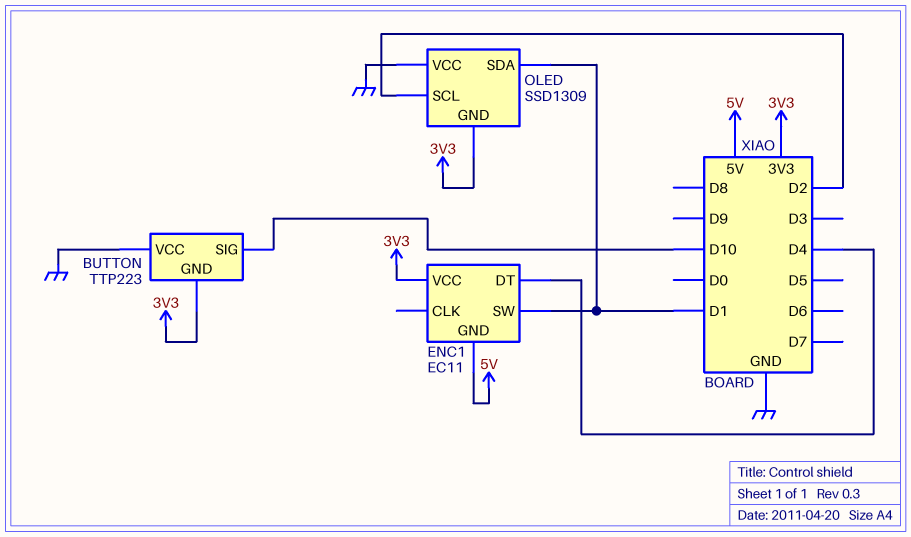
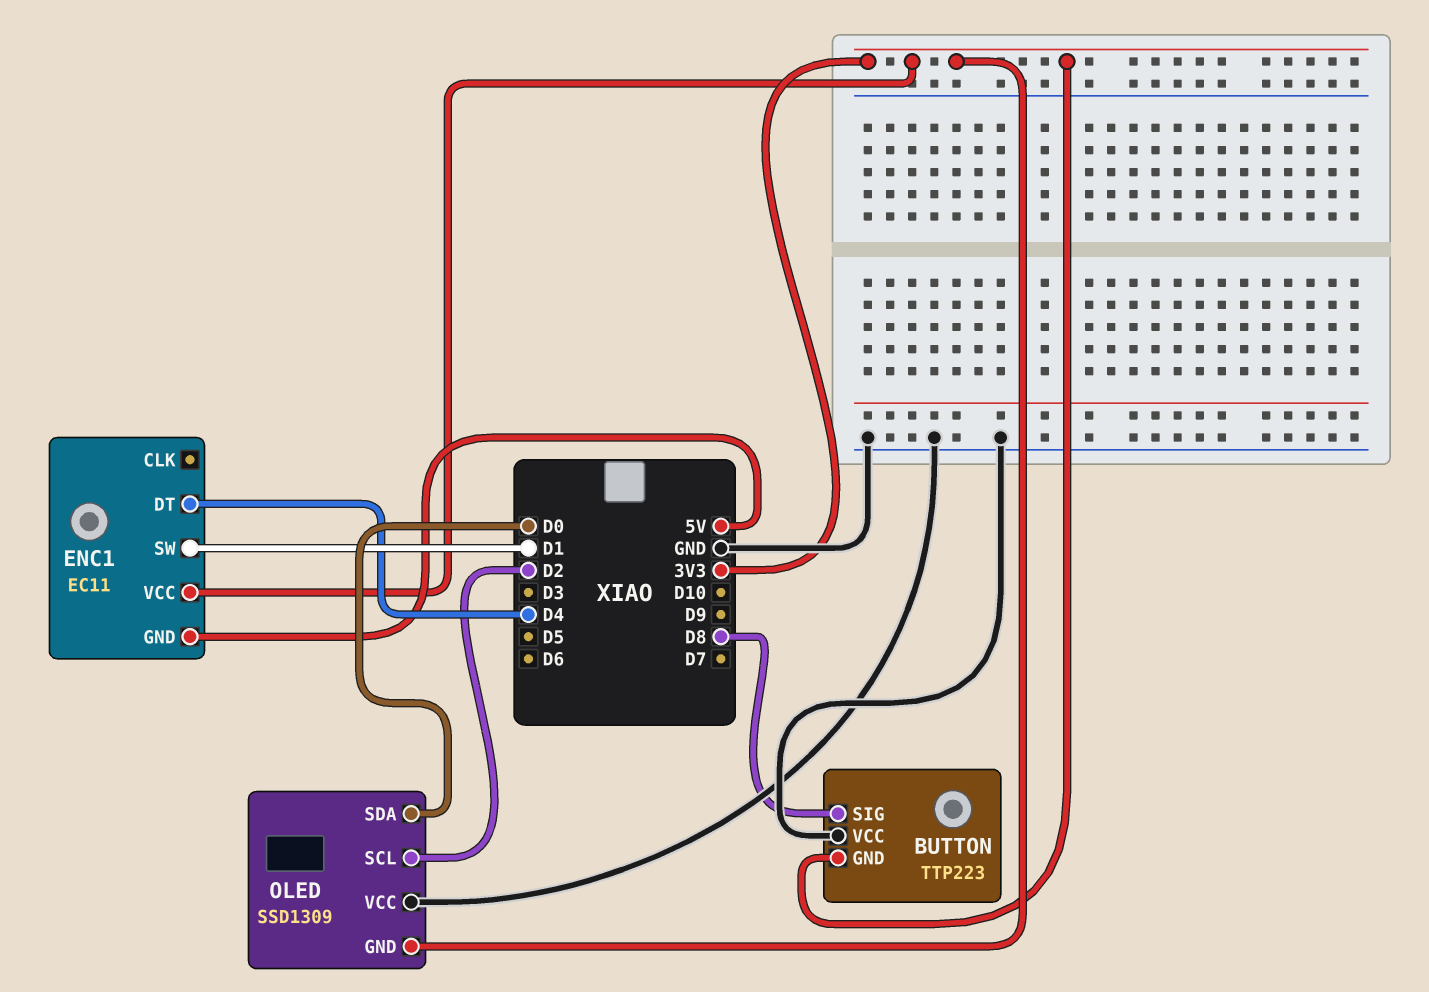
BUTTON pin SIG: D10 -> D8
OLED pin SDA: D1 -> D0

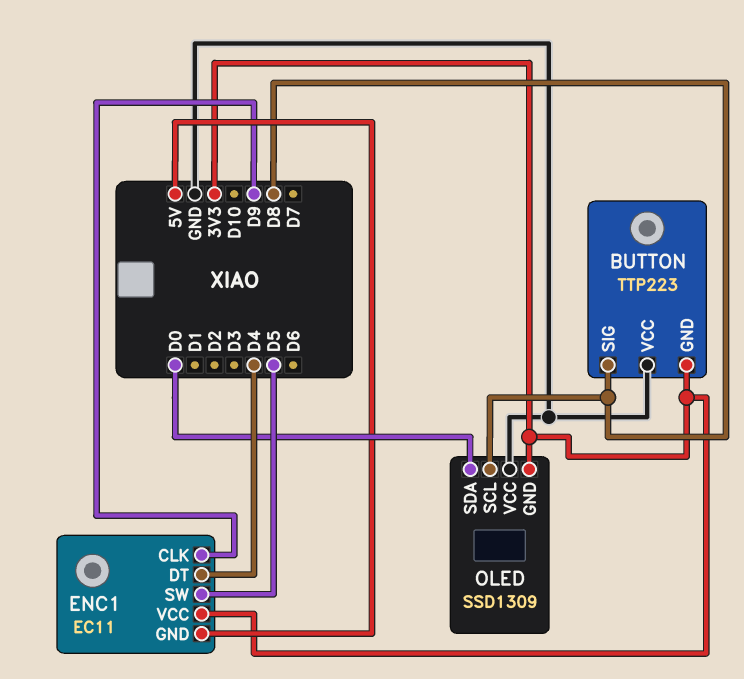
ENC1 pin CLK: none -> D9
ENC1 pin SW: D1 -> D5
OLED pin SCL: D2 -> D8

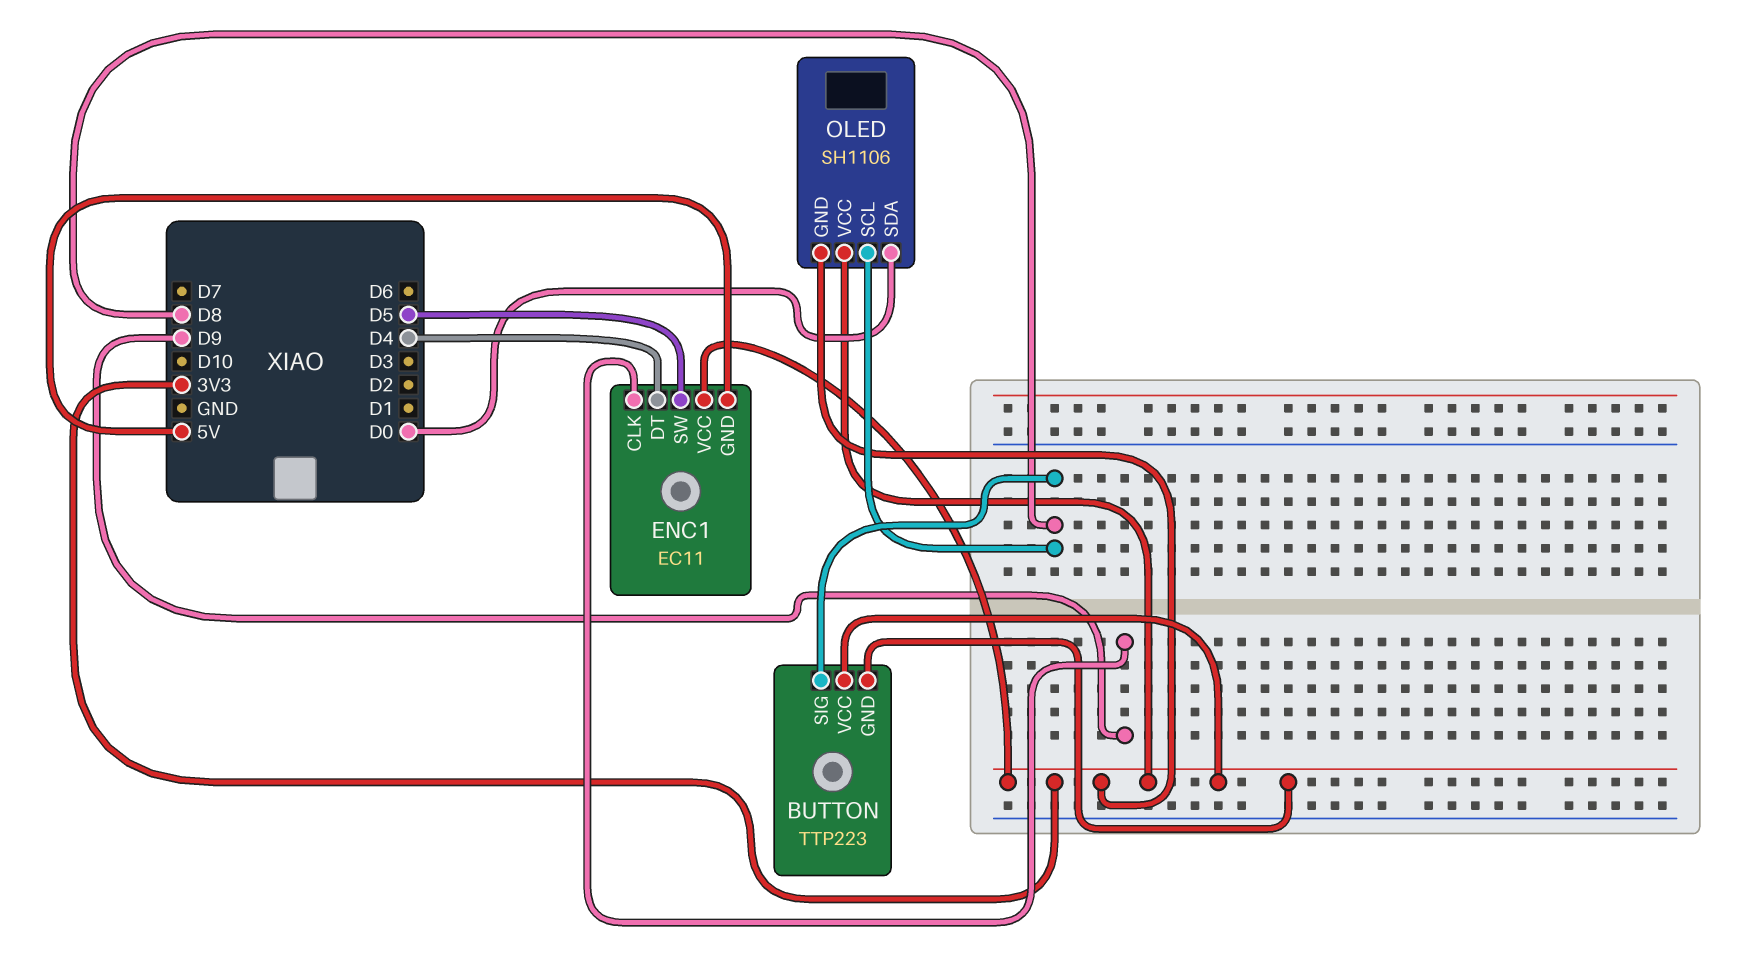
BUTTON pin VCC: GND -> 3V3
OLED: SSD1309 -> SH1106
OLED pin VCC: GND -> 3V3

